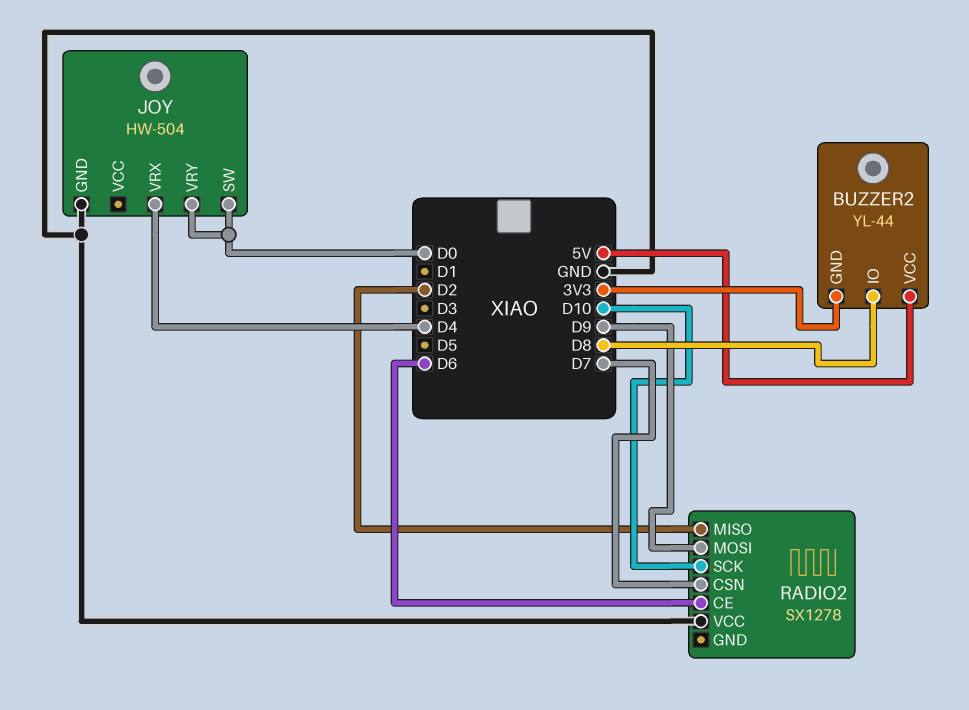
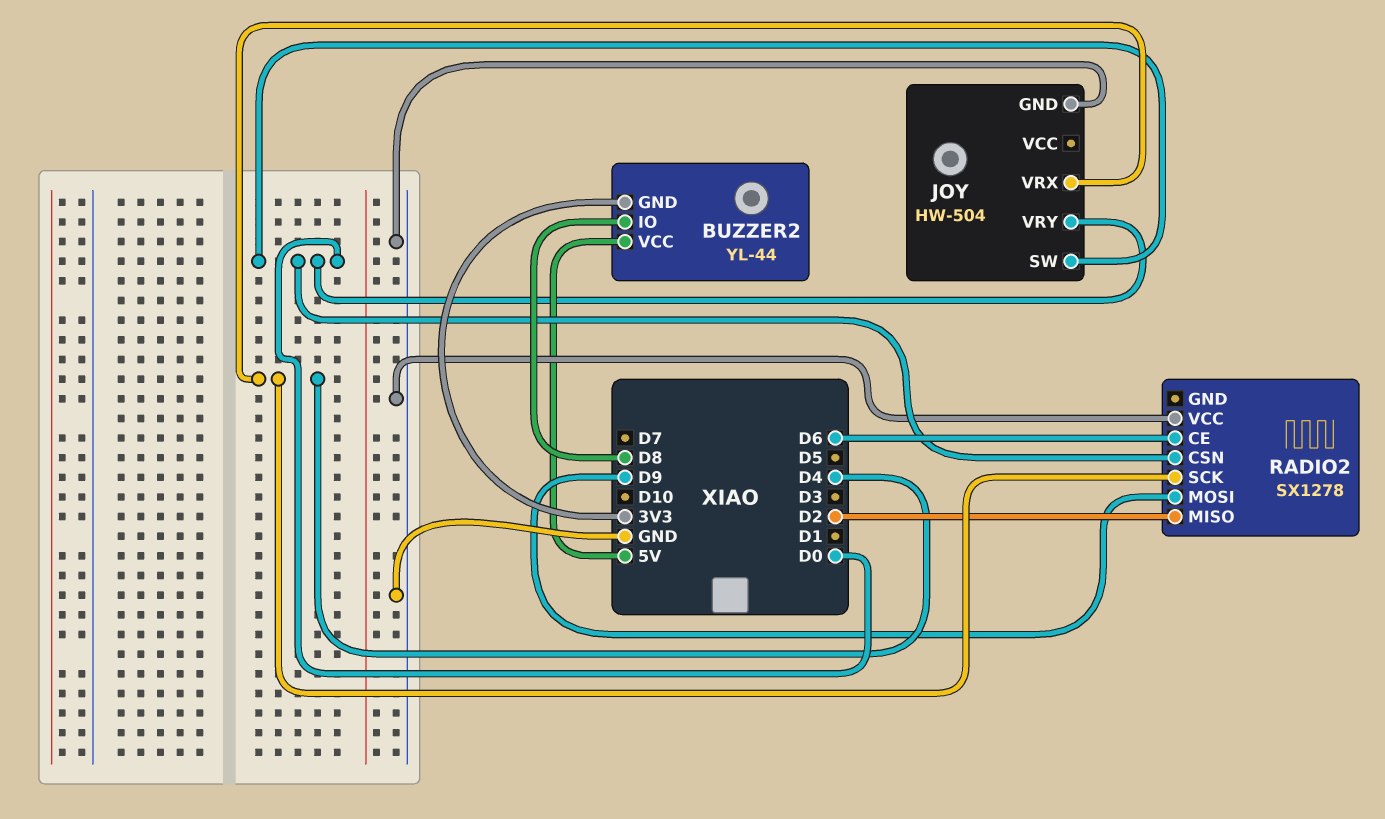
RADIO2 pin CSN: D7 -> D0
RADIO2 pin SCK: D10 -> D4

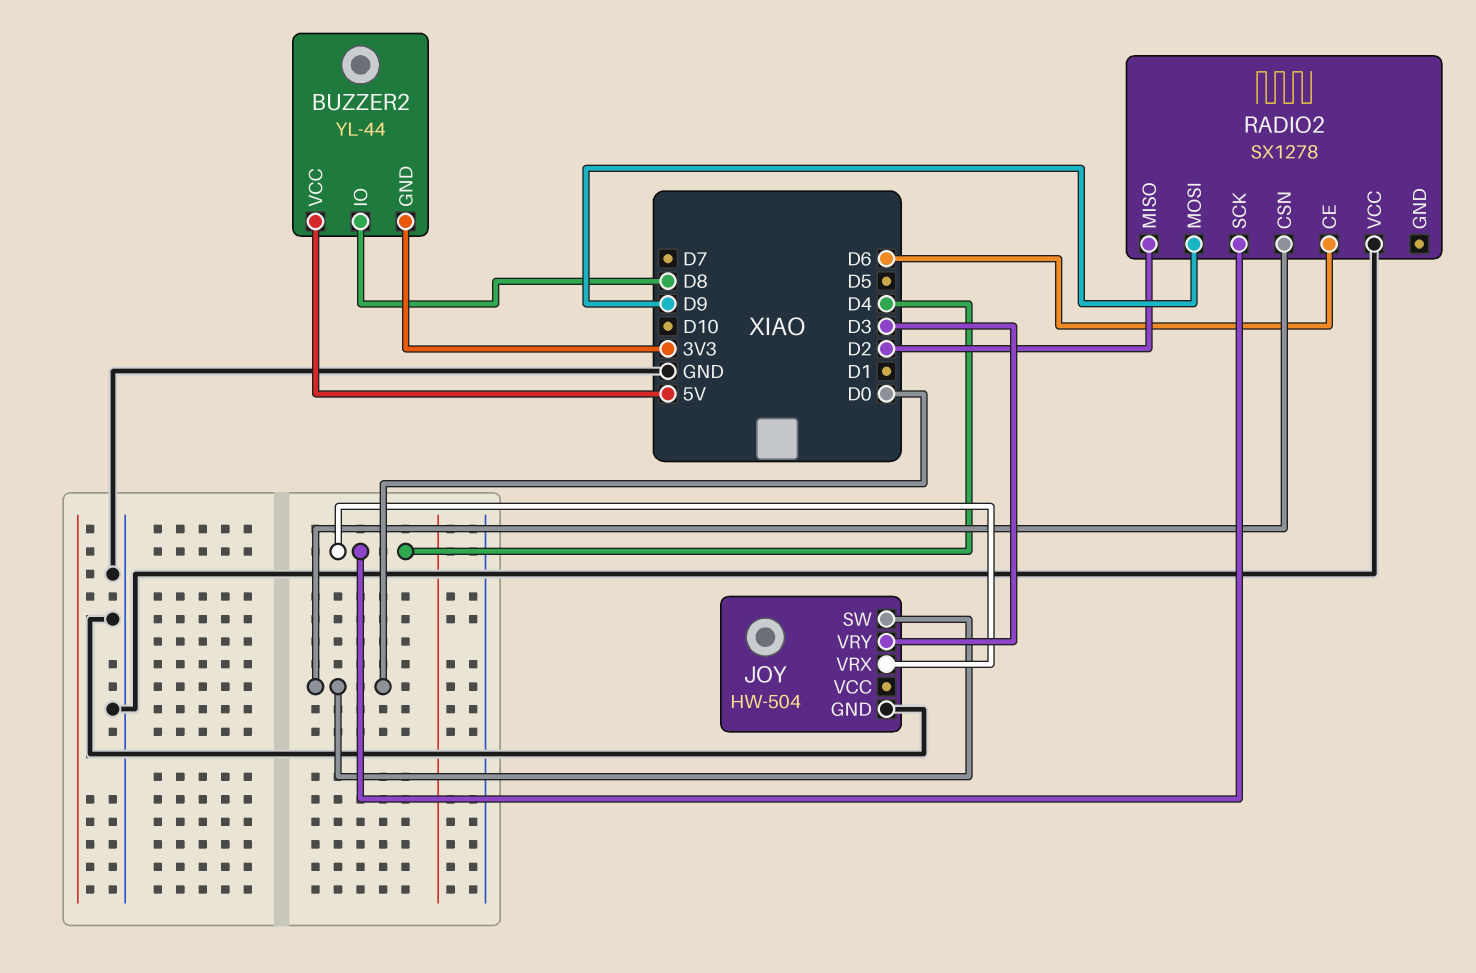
JOY pin VRY: D0 -> D3

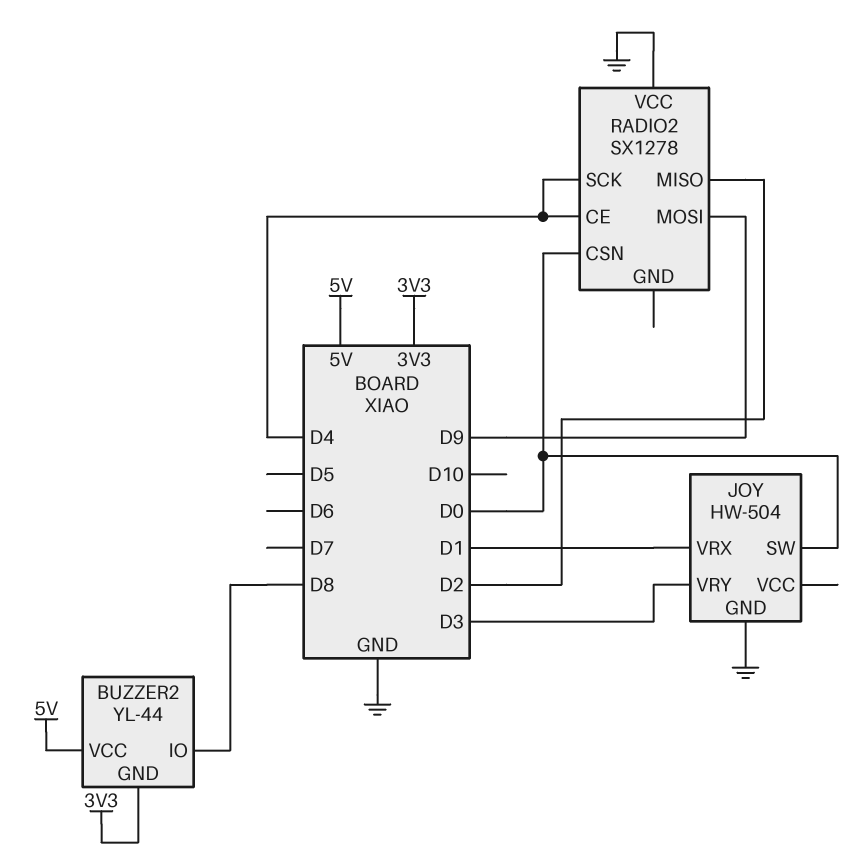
JOY pin VRX: D4 -> D1
RADIO2 pin CE: D6 -> D4

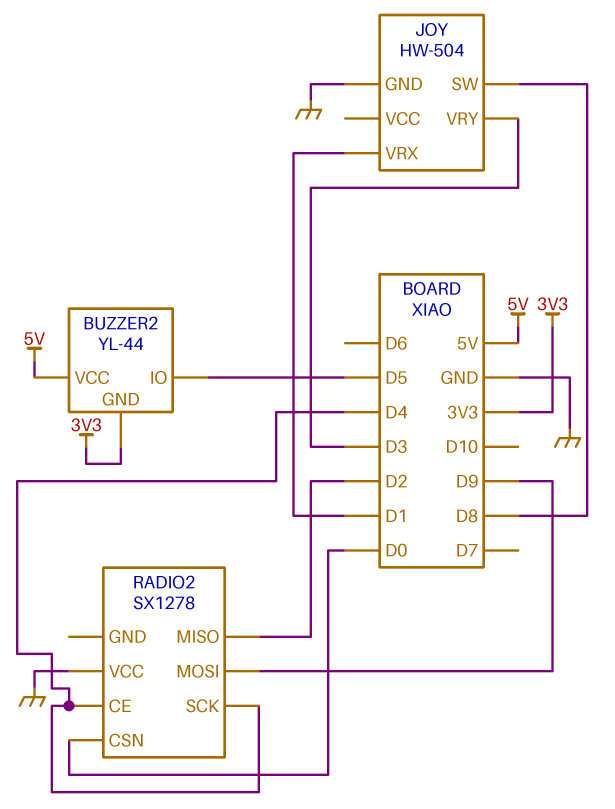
BUZZER2 pin IO: D8 -> D5
JOY pin SW: D0 -> D8

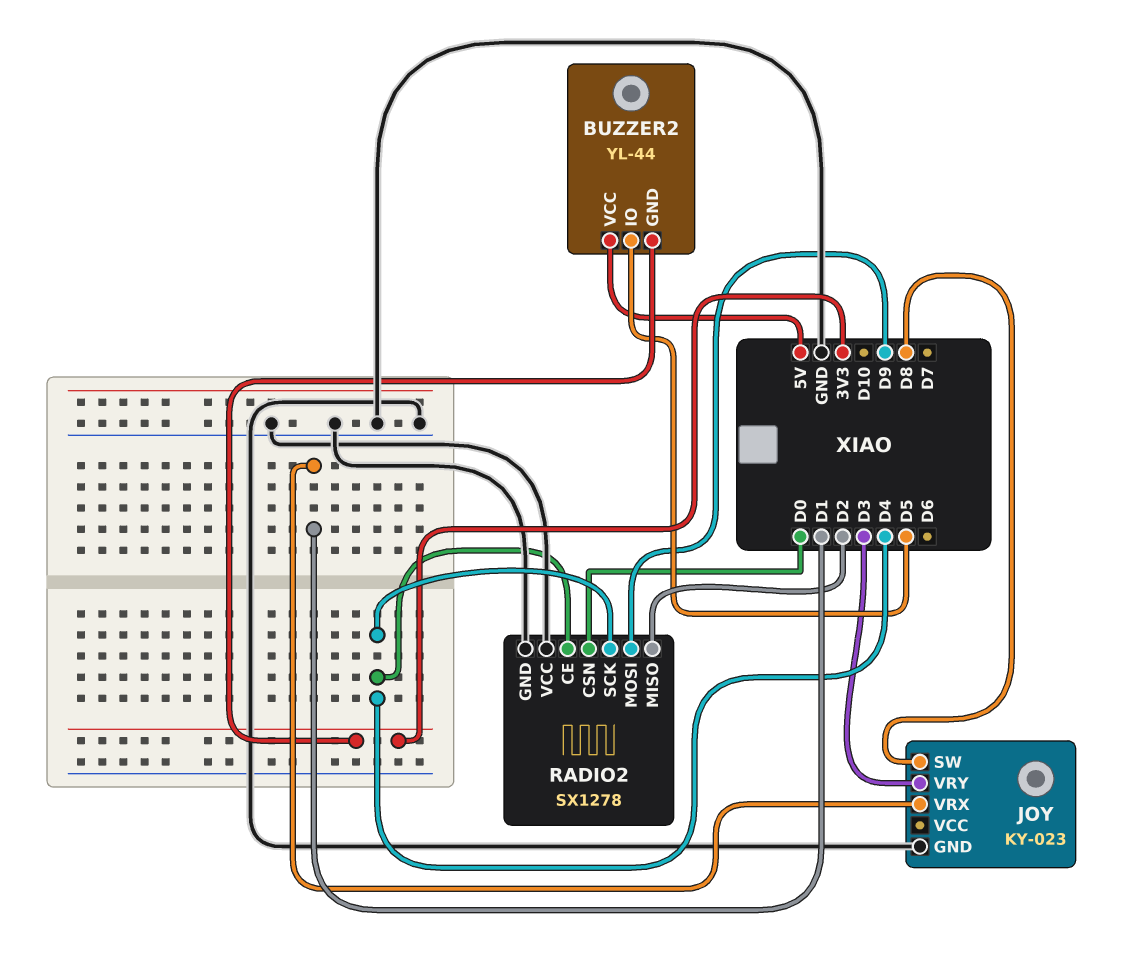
JOY: HW-504 -> KY-023
RADIO2 pin GND: none -> GND

